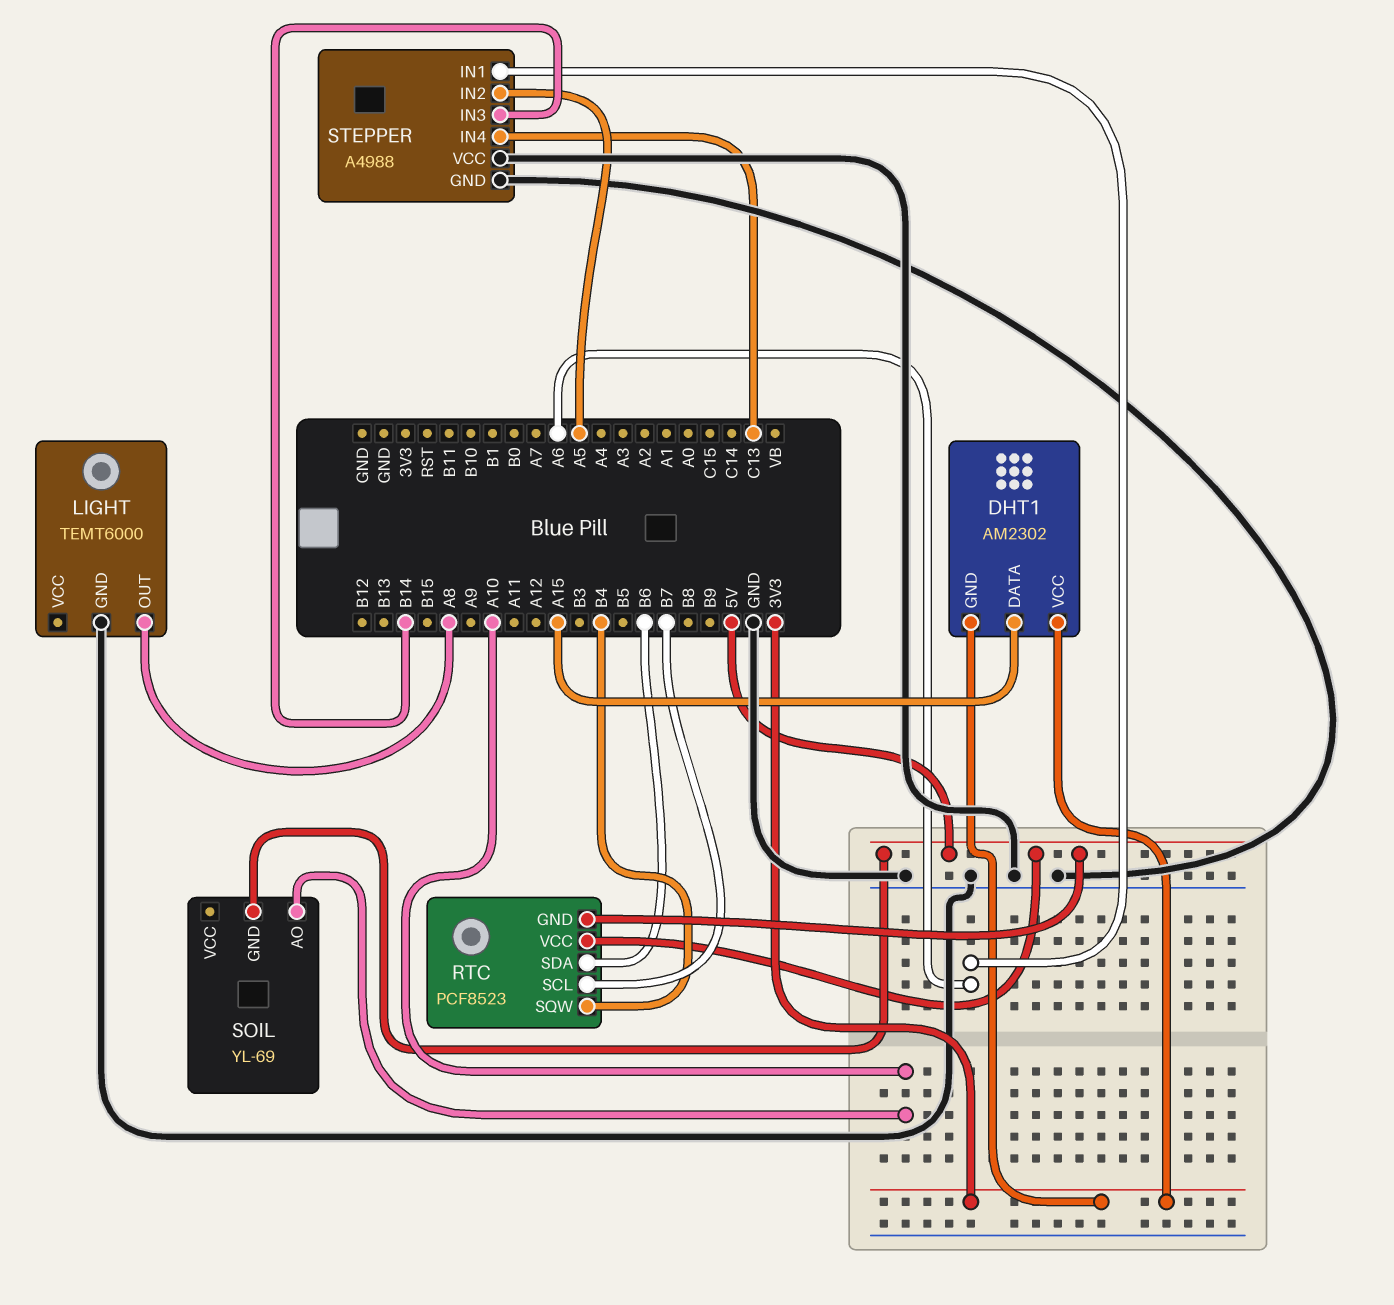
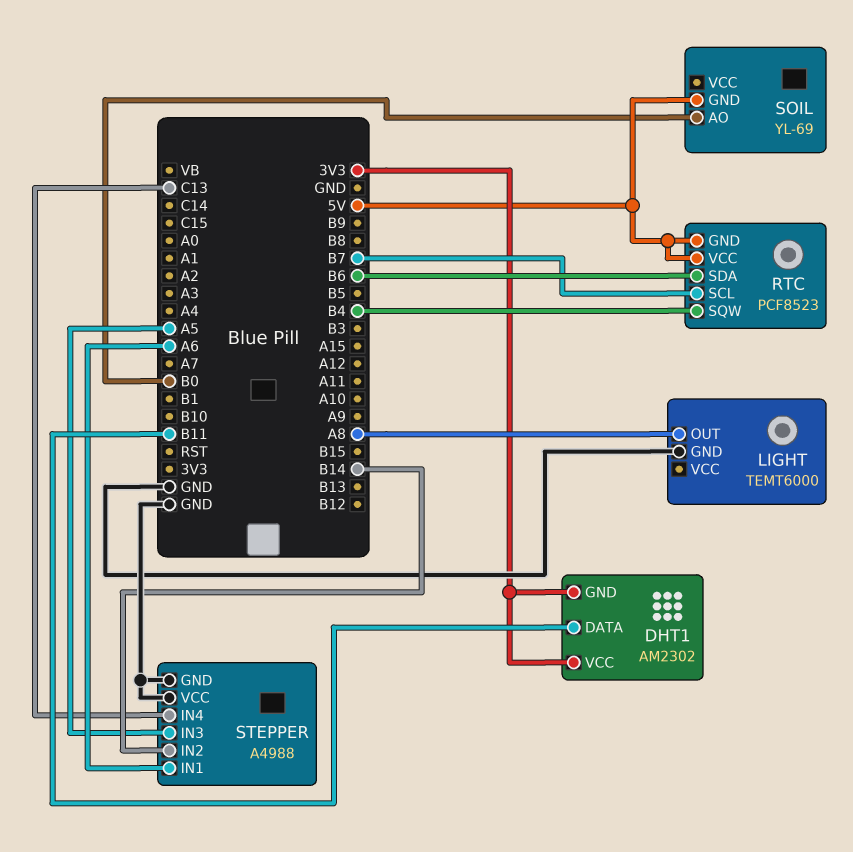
DHT1 pin DATA: A15 -> B11
SOIL pin AO: A10 -> B0
STEPPER pin IN2: A5 -> B14
STEPPER pin IN3: B14 -> A5

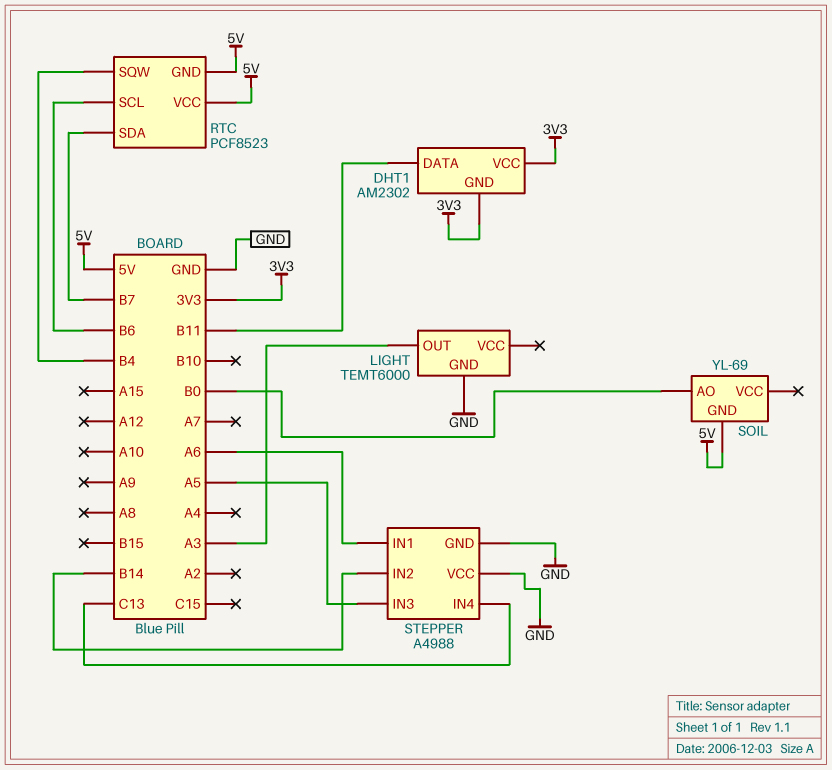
LIGHT pin OUT: A8 -> A3
RTC pin SCL: B7 -> B6
RTC pin SDA: B6 -> B7

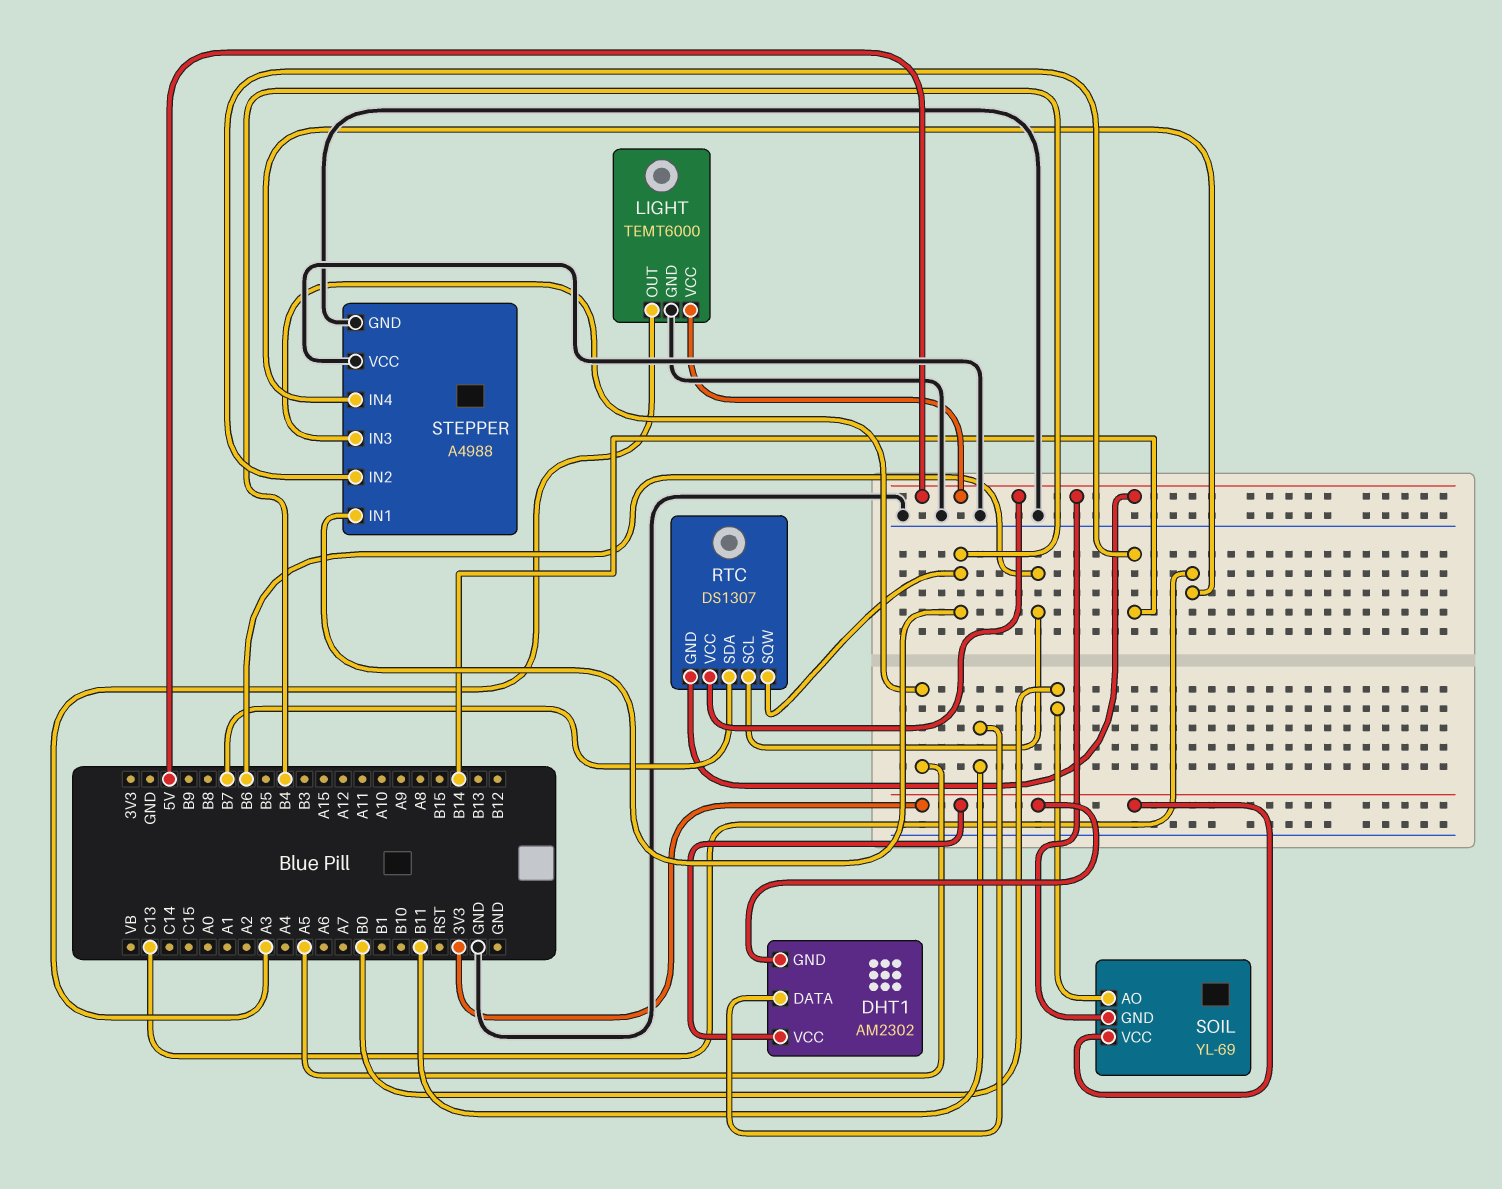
LIGHT pin VCC: none -> 5V
RTC: PCF8523 -> DS1307
SOIL pin VCC: none -> 3V3
STEPPER pin IN1: A6 -> B4

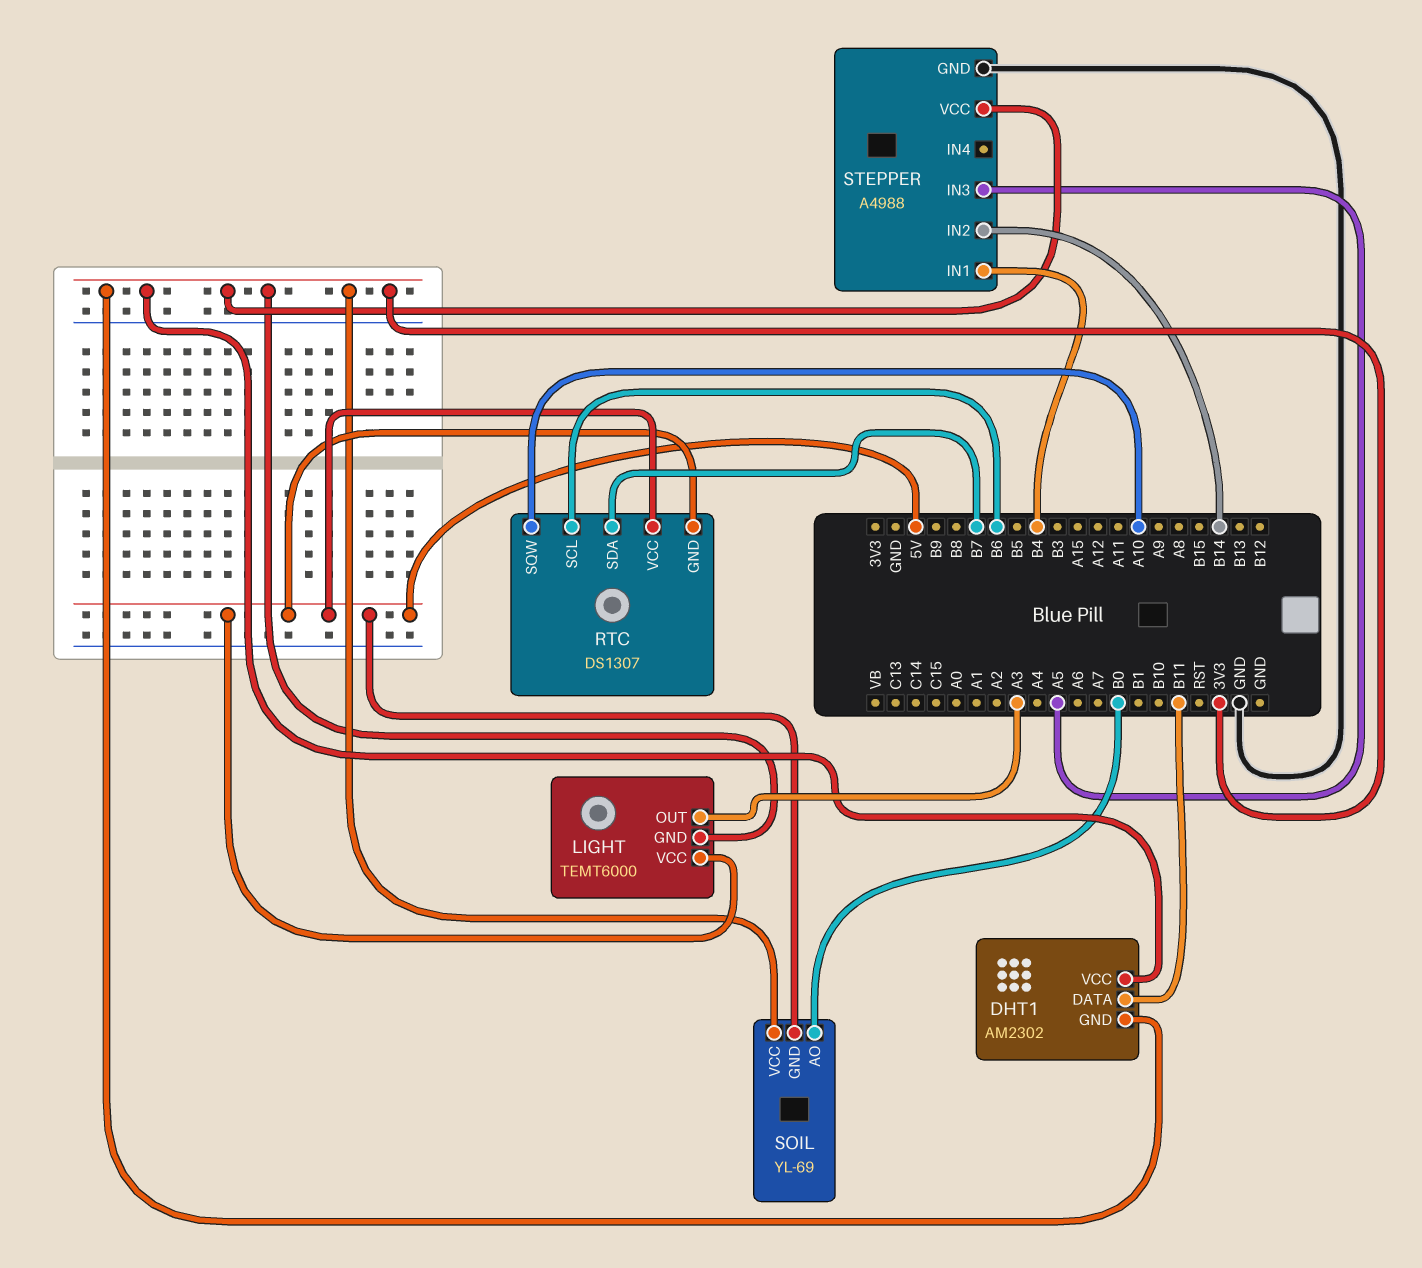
LIGHT pin GND: GND -> 3V3
RTC pin SQW: B4 -> A10
STEPPER pin IN4: C13 -> none
STEPPER pin VCC: GND -> 3V3

